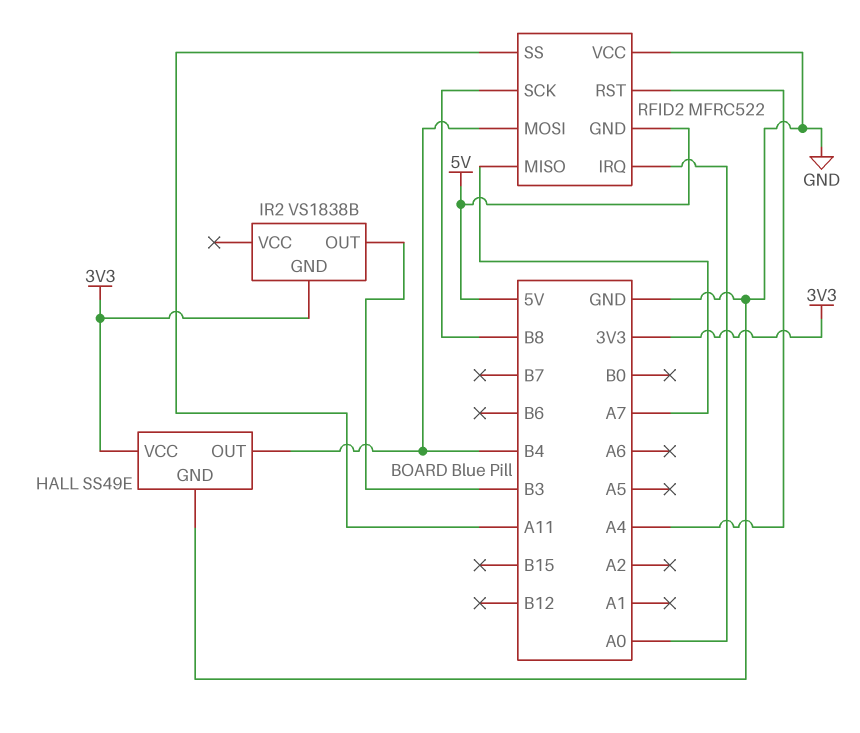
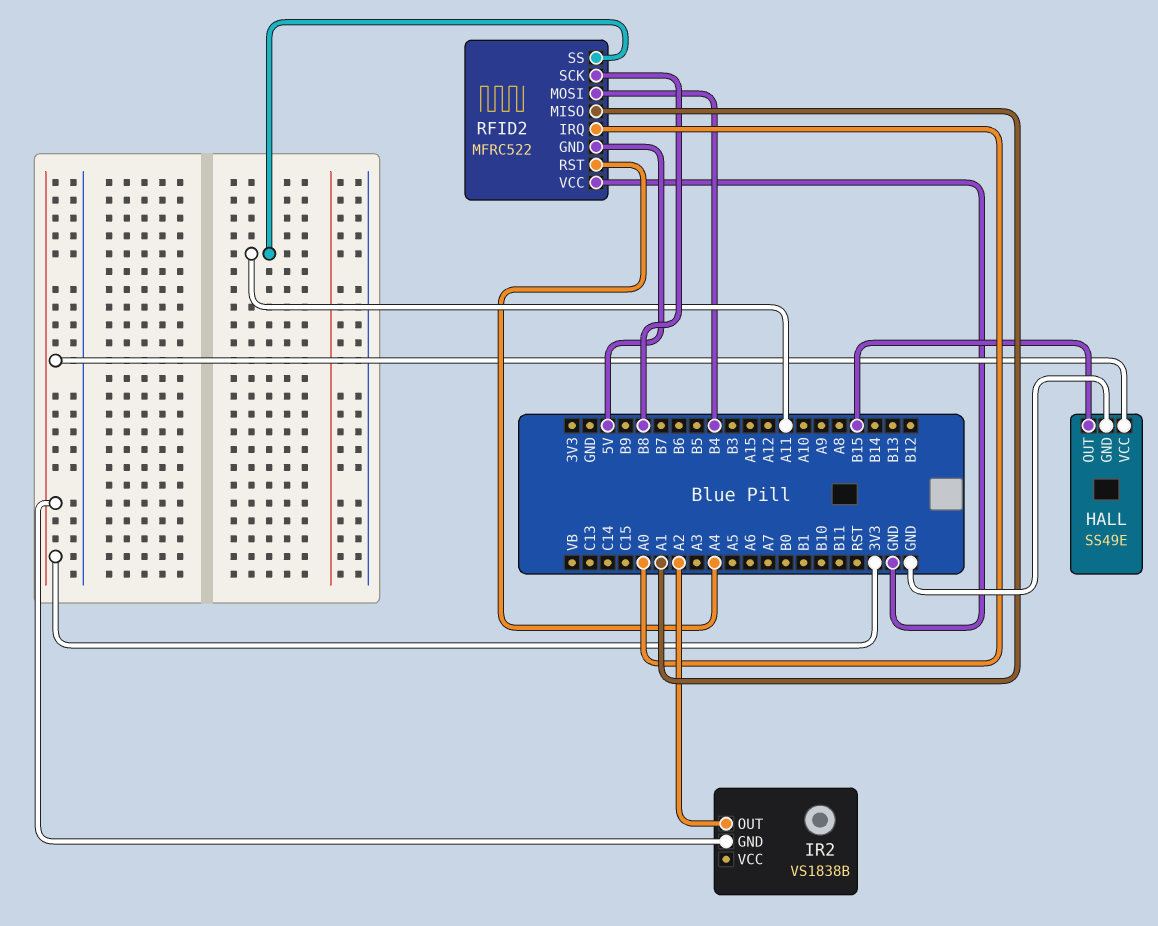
HALL pin OUT: B4 -> B15
IR2 pin OUT: B3 -> A2
RFID2 pin MISO: A7 -> A1

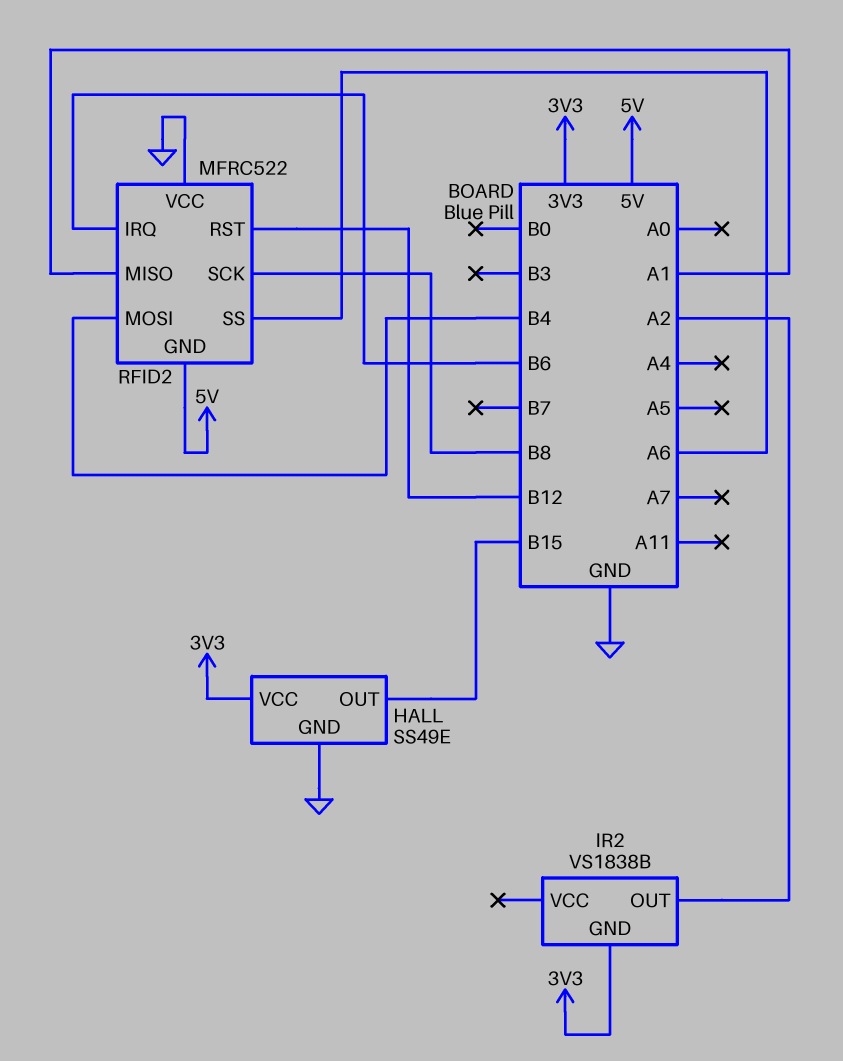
RFID2 pin IRQ: A0 -> B6
RFID2 pin RST: A4 -> B12
RFID2 pin SS: A11 -> A6

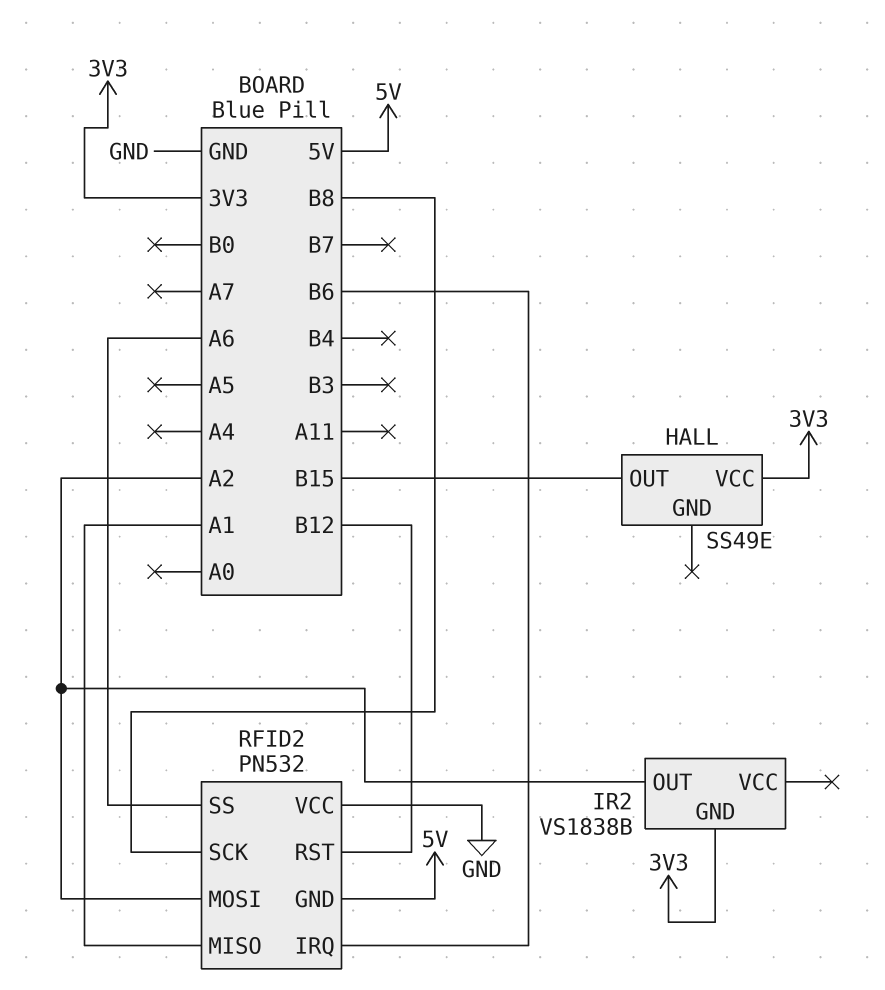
HALL pin GND: GND -> none
RFID2: MFRC522 -> PN532
RFID2 pin MOSI: B4 -> A2

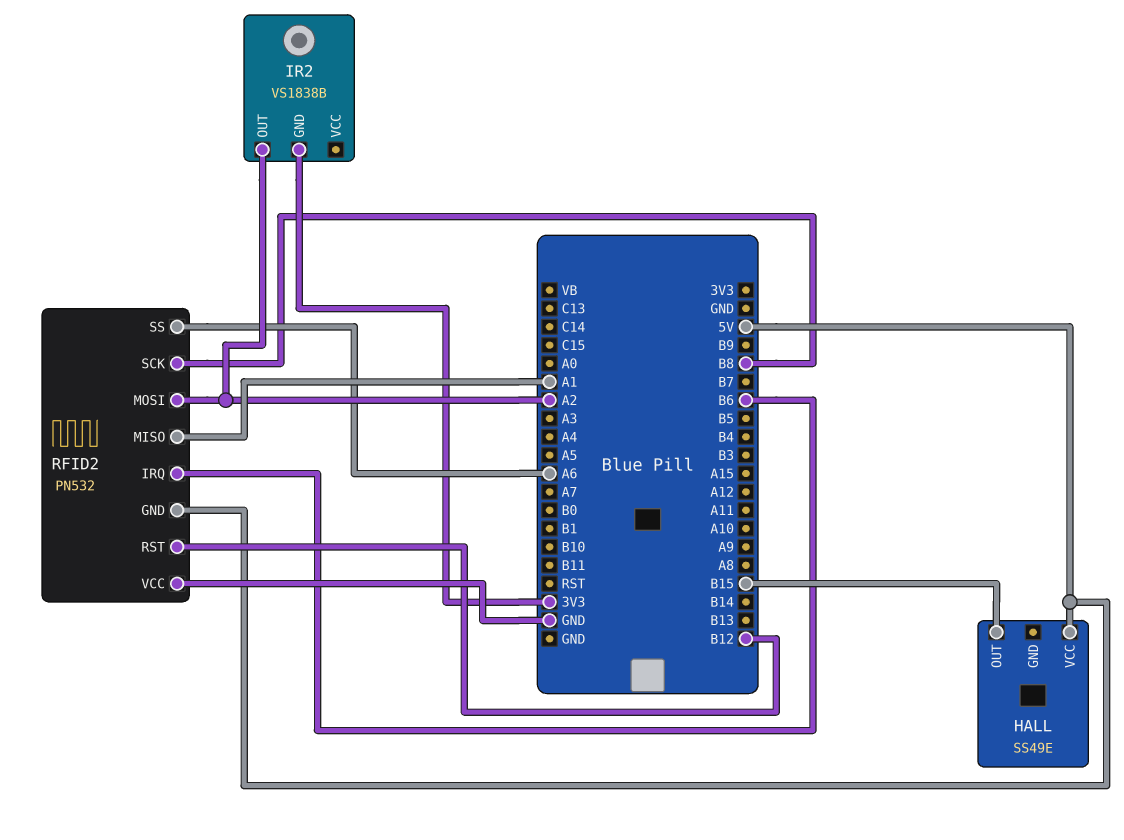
HALL pin VCC: 3V3 -> 5V

